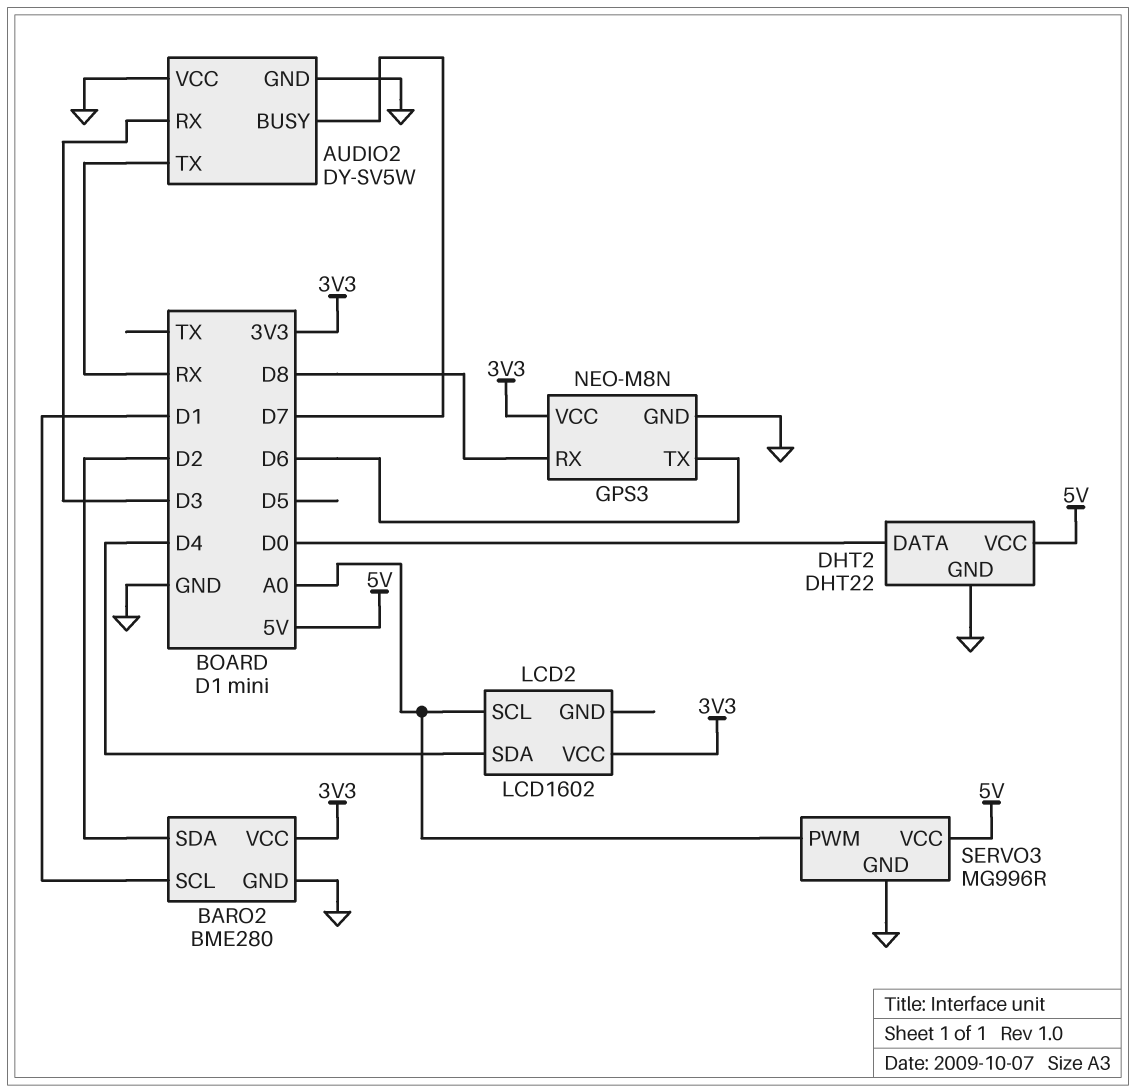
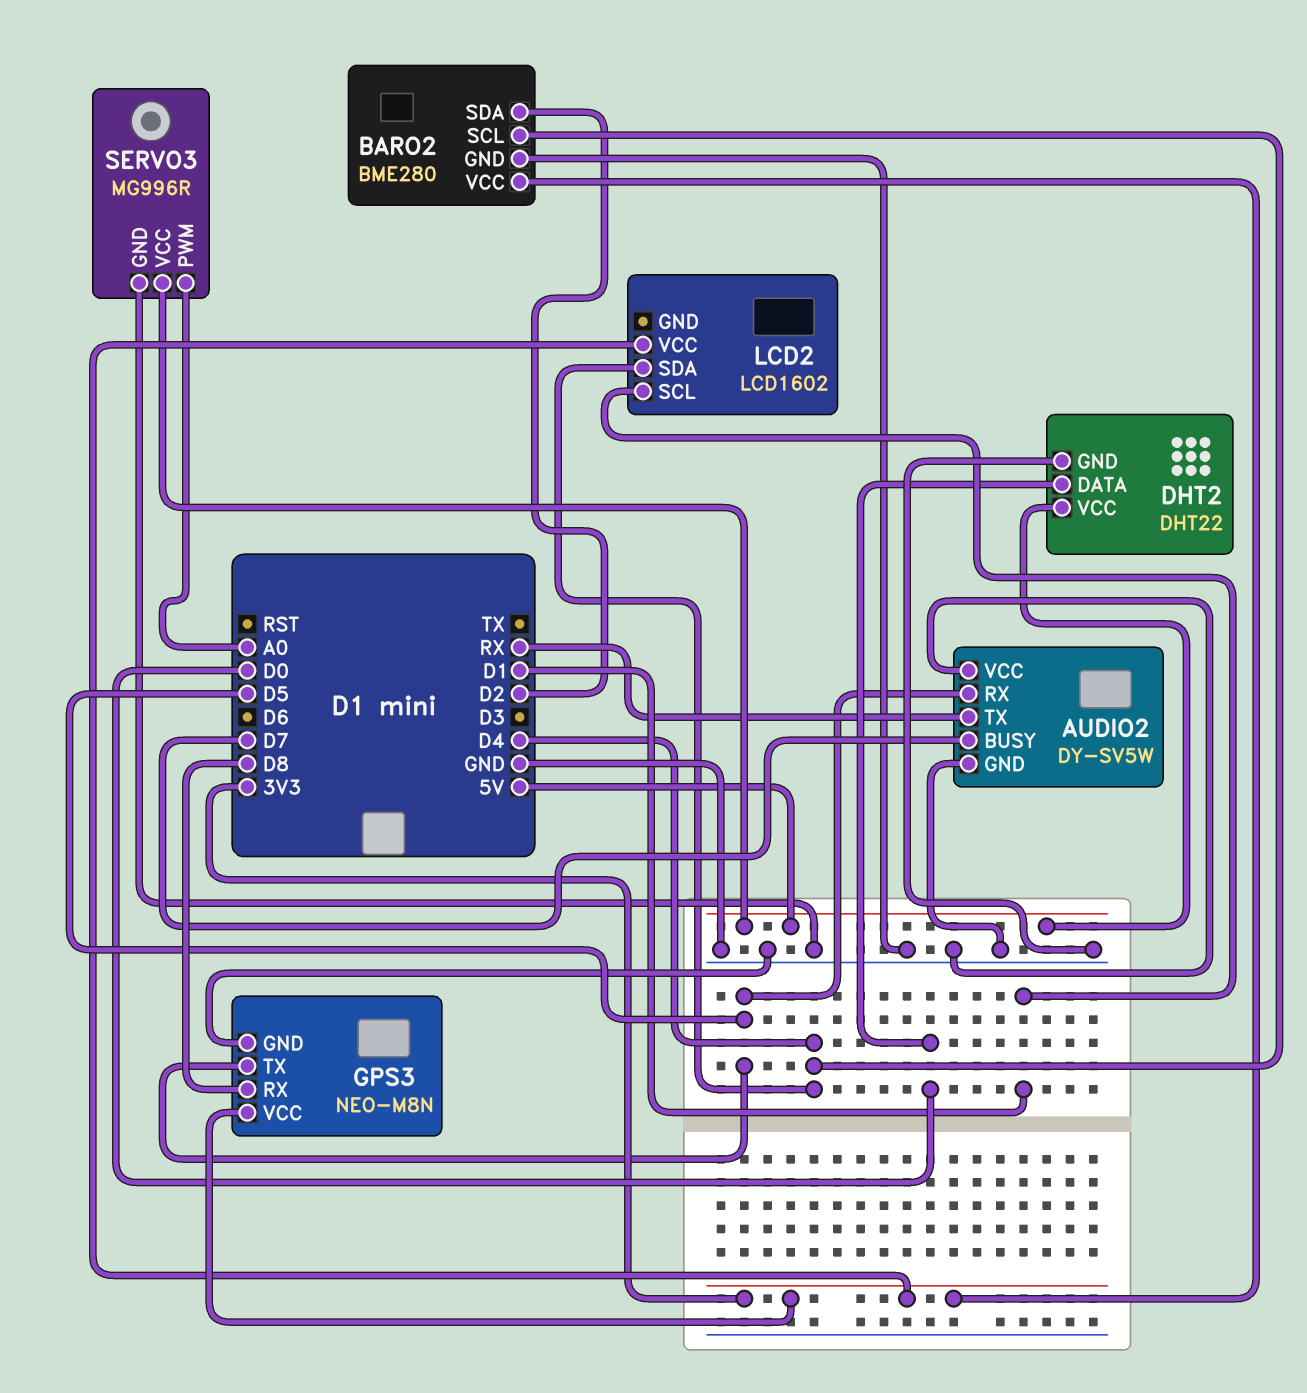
AUDIO2 pin RX: D3 -> D5
BARO2 pin SCL: D1 -> D4
GPS3 pin TX: D6 -> D5
LCD2 pin SCL: A0 -> D1

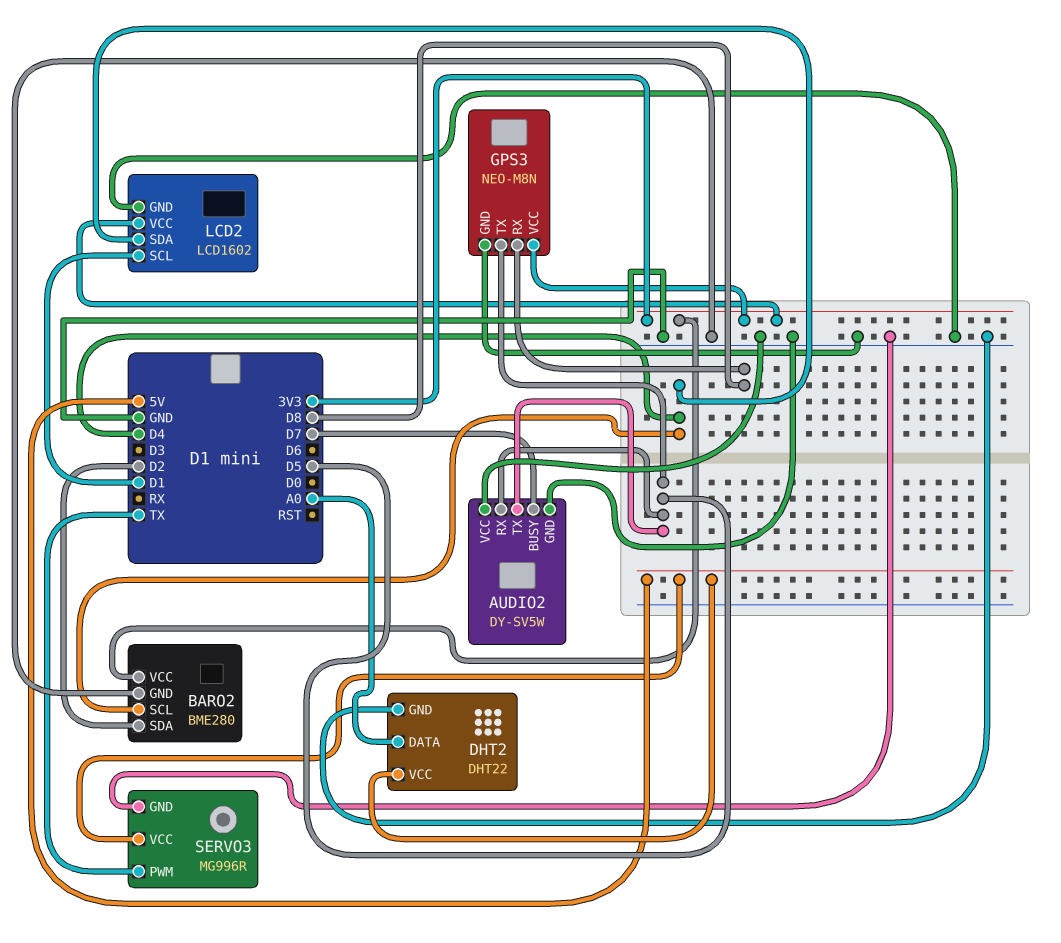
AUDIO2 pin TX: RX -> D5
DHT2 pin DATA: D0 -> A0
LCD2 pin GND: none -> GND
SERVO3 pin PWM: A0 -> TX

